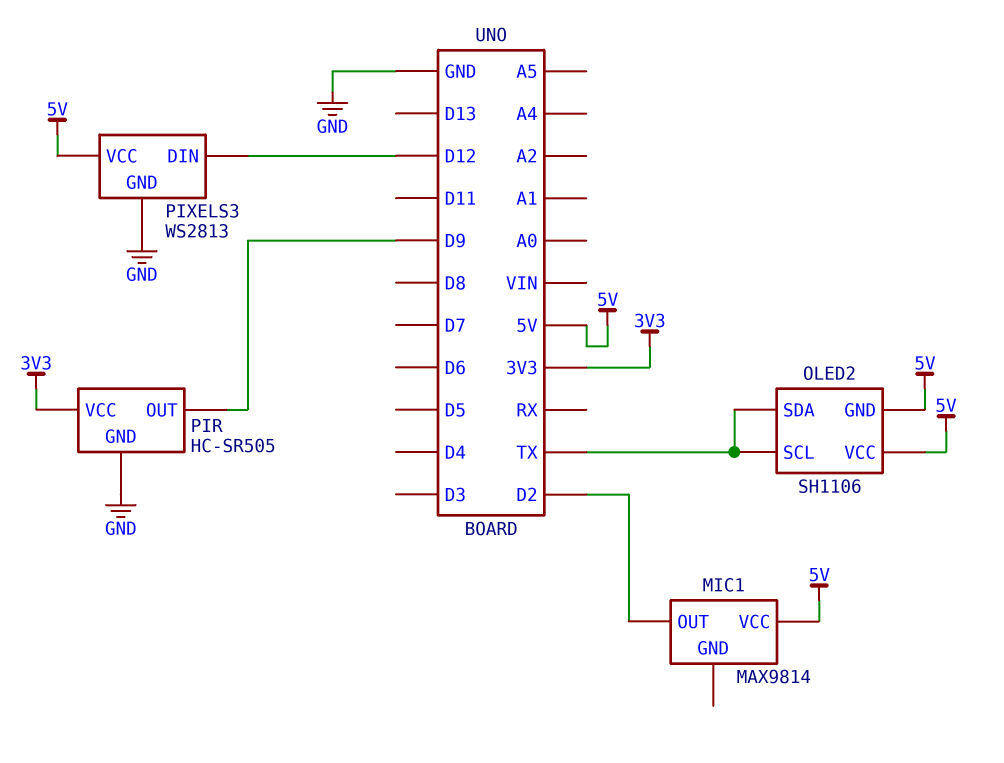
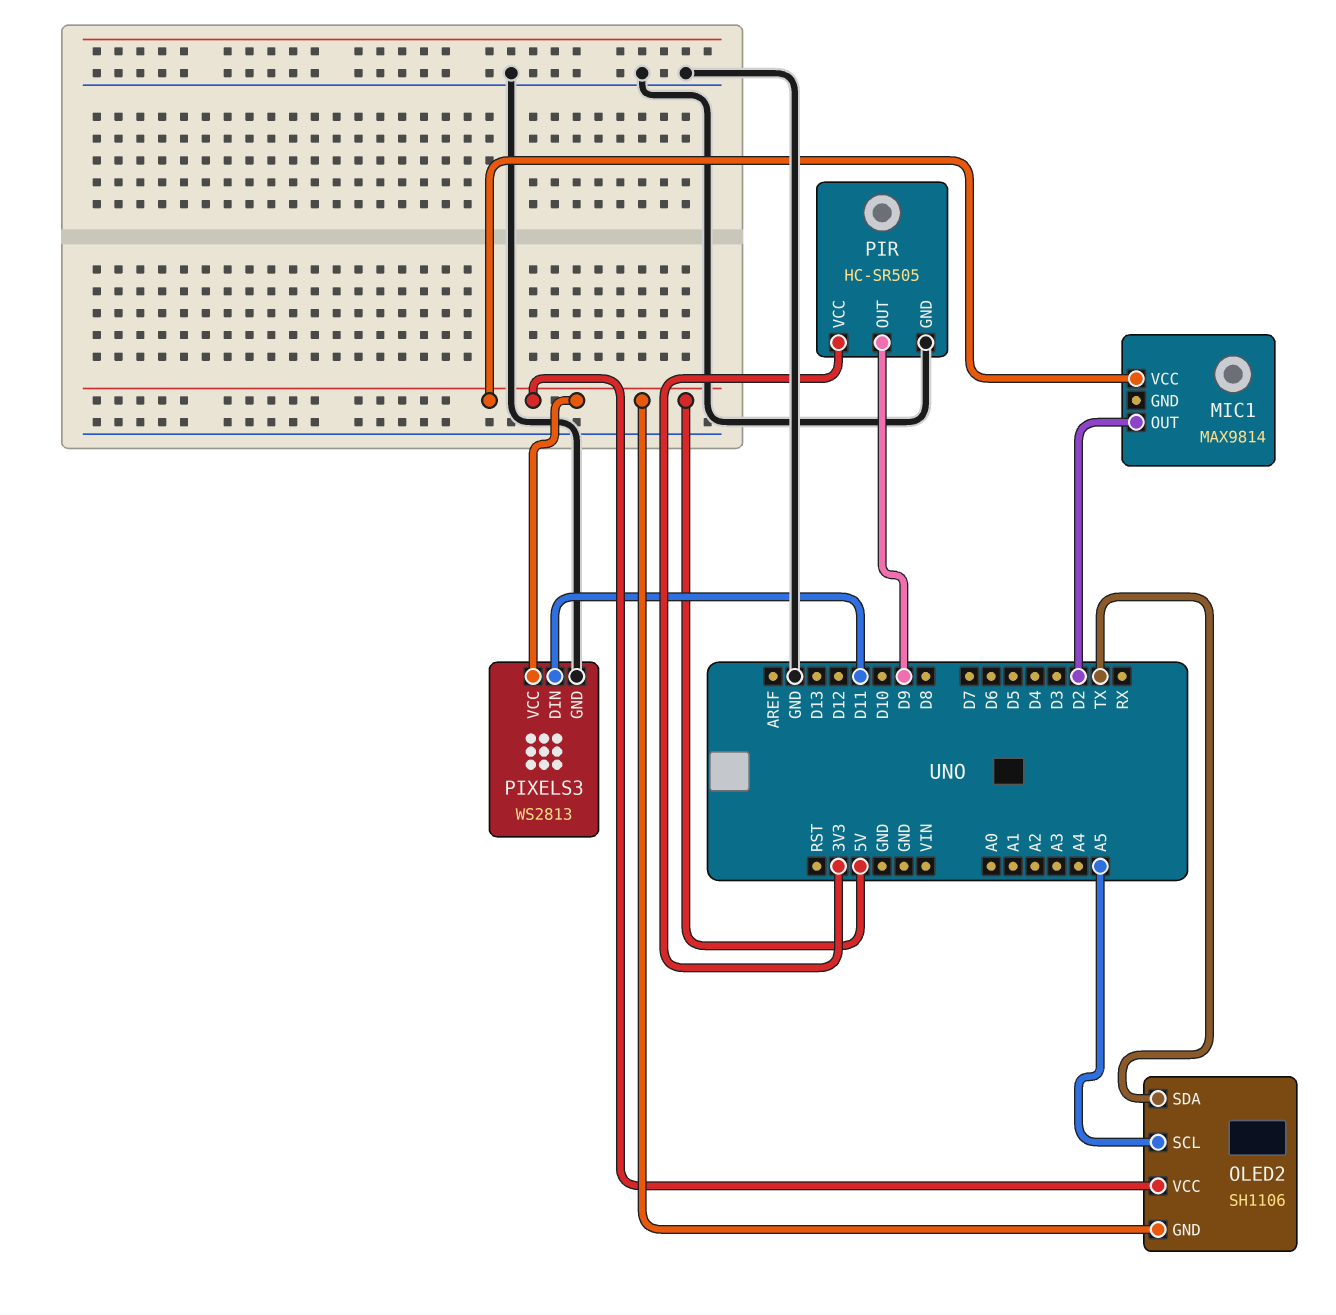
OLED2 pin SCL: TX -> A5
PIXELS3 pin DIN: D12 -> D11

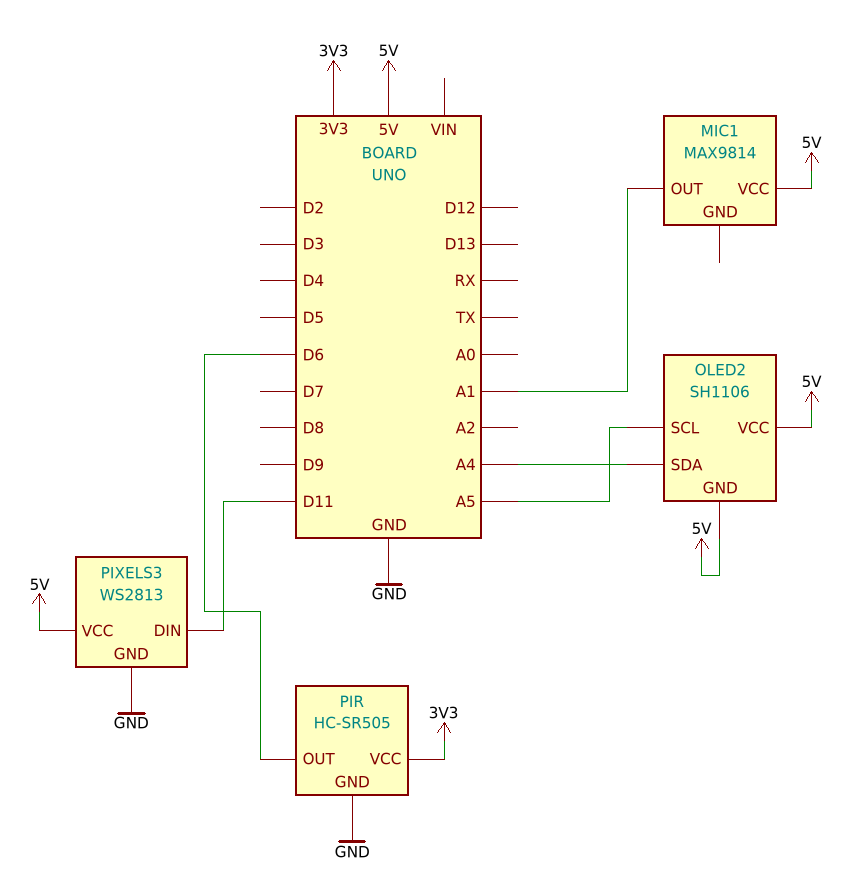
MIC1 pin OUT: D2 -> A1
OLED2 pin SDA: TX -> A4
PIR pin OUT: D9 -> D6

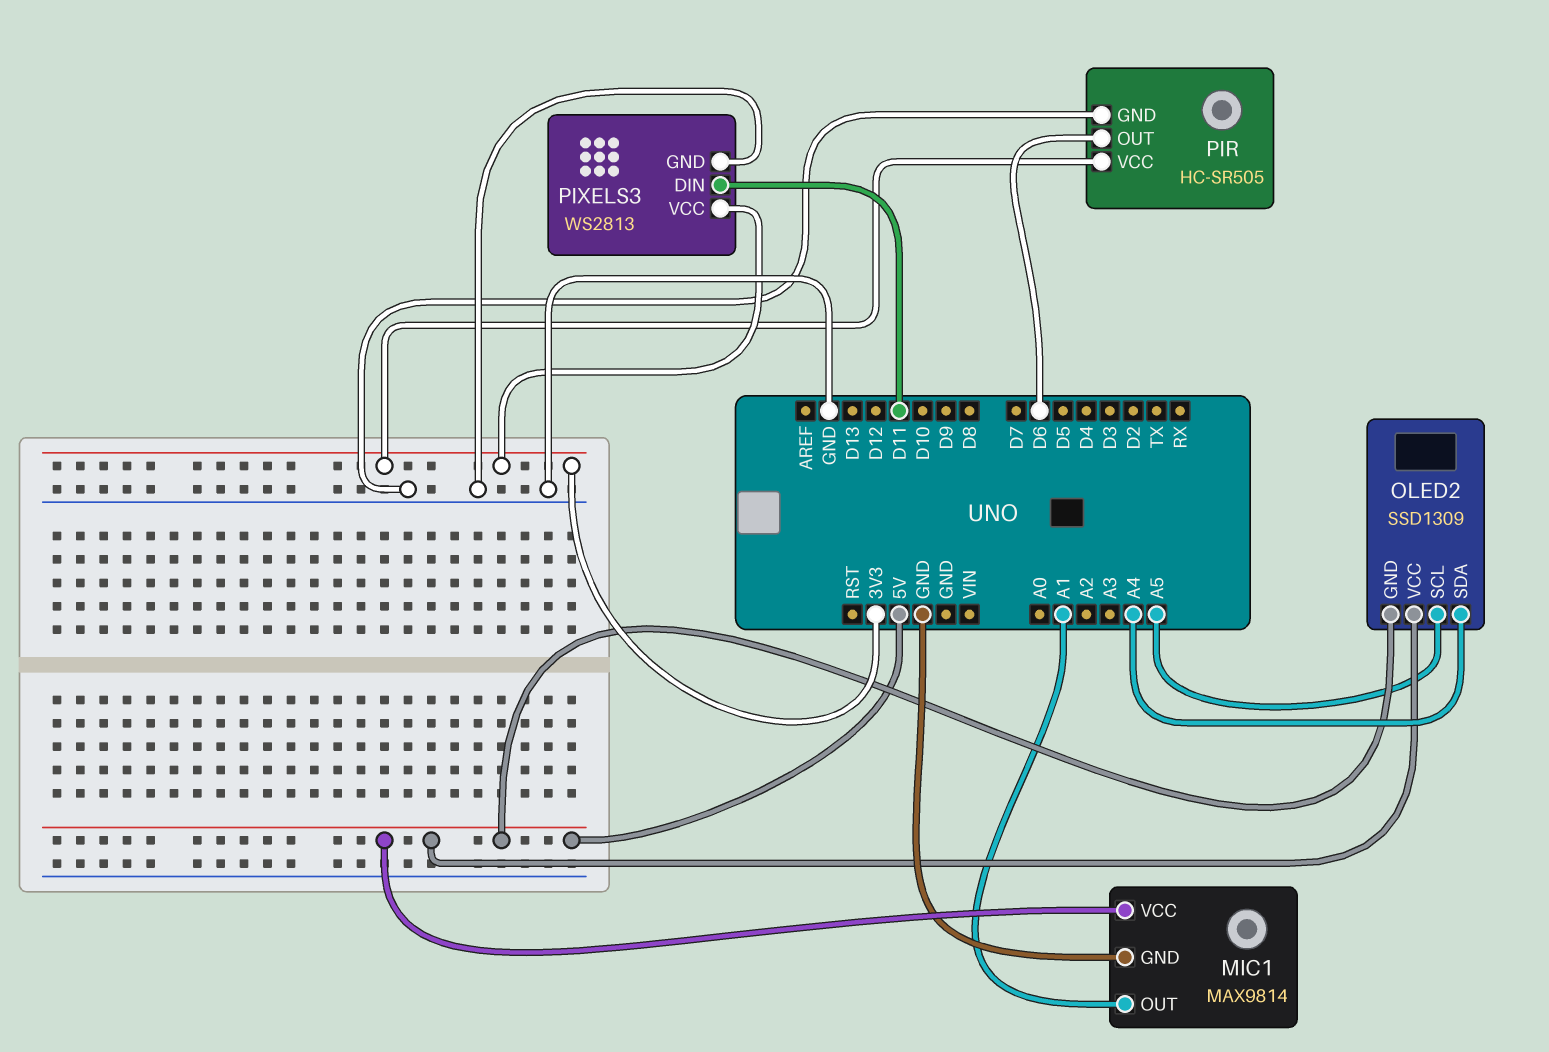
MIC1 pin GND: none -> GND
OLED2: SH1106 -> SSD1309
PIXELS3 pin VCC: 5V -> 3V3

